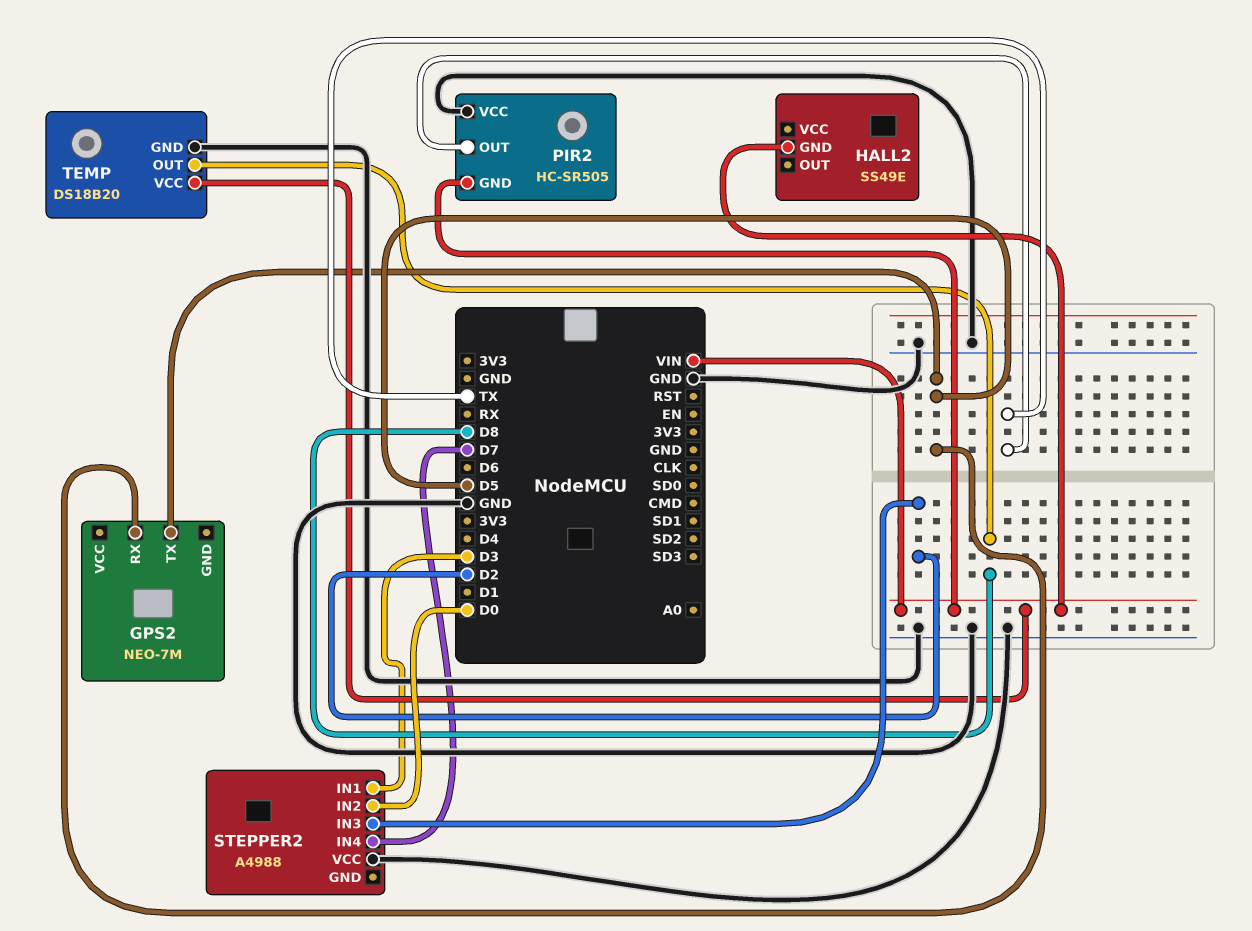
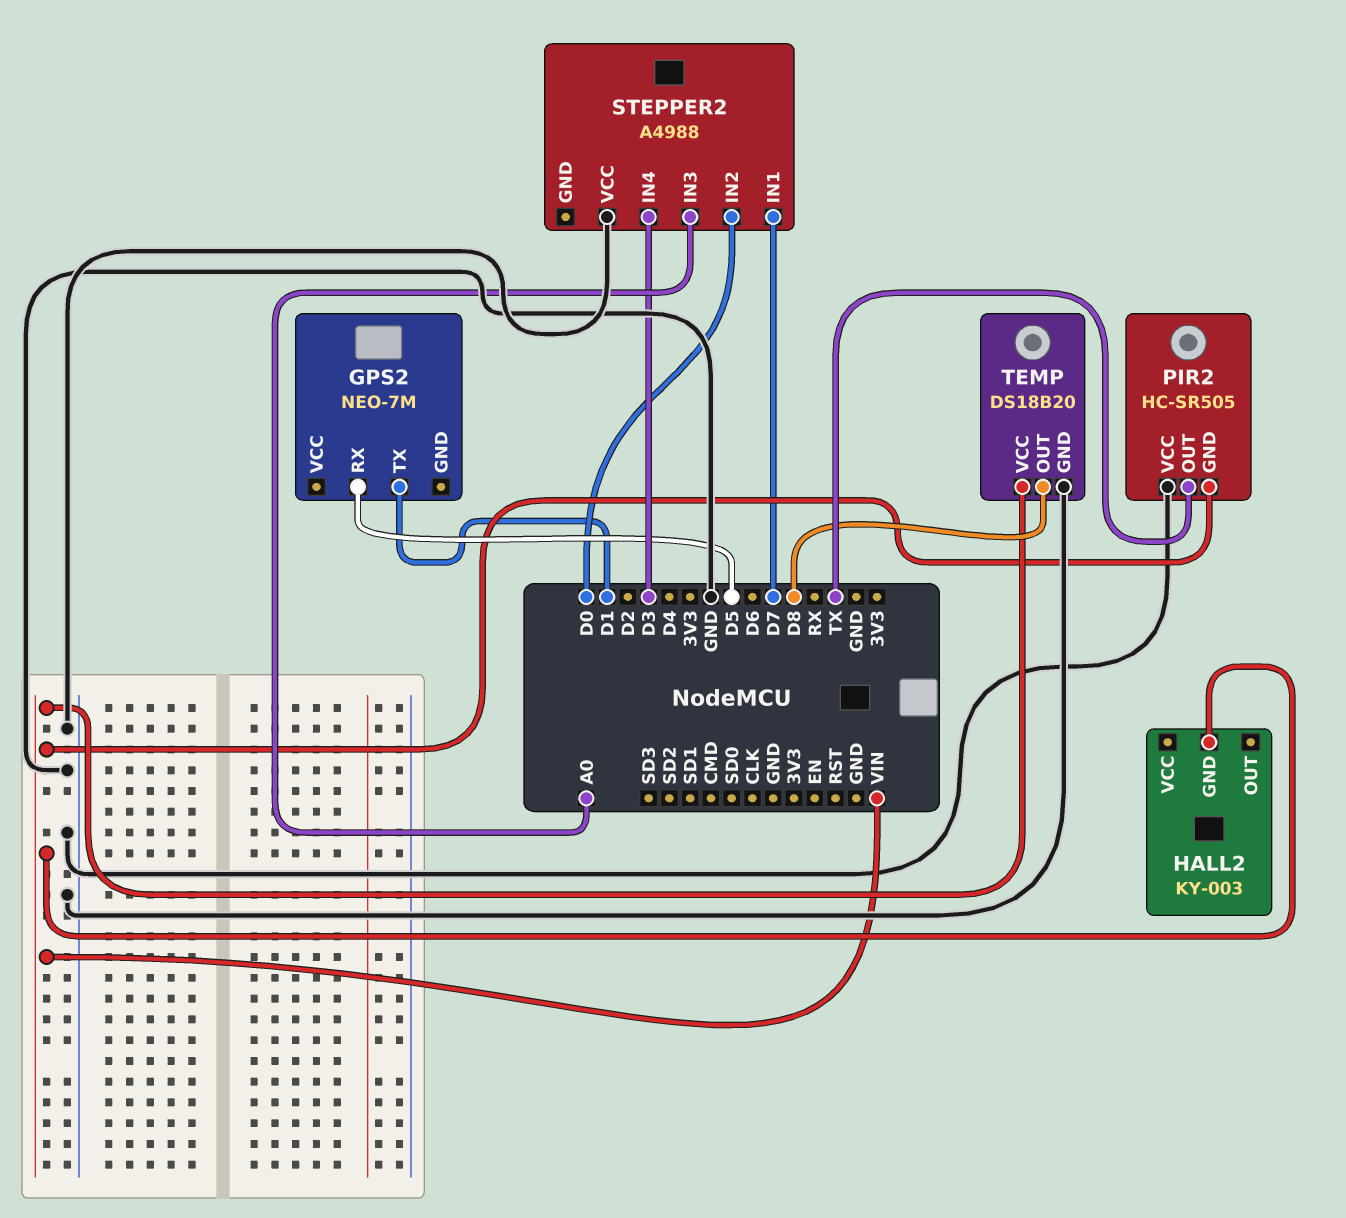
GPS2 pin TX: D5 -> D1
HALL2: SS49E -> KY-003
STEPPER2 pin IN1: D3 -> D7
STEPPER2 pin IN3: D2 -> A0
STEPPER2 pin IN4: D7 -> D3

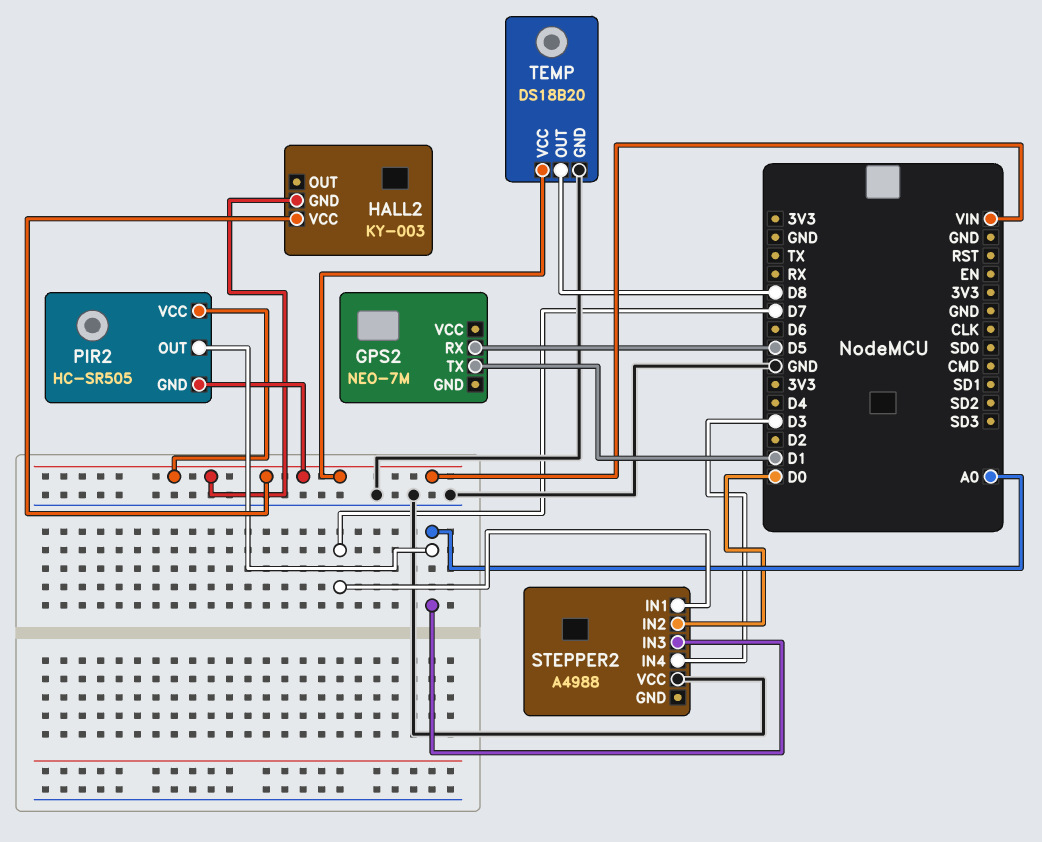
HALL2 pin VCC: none -> VIN
PIR2 pin OUT: TX -> A0
PIR2 pin VCC: GND -> VIN

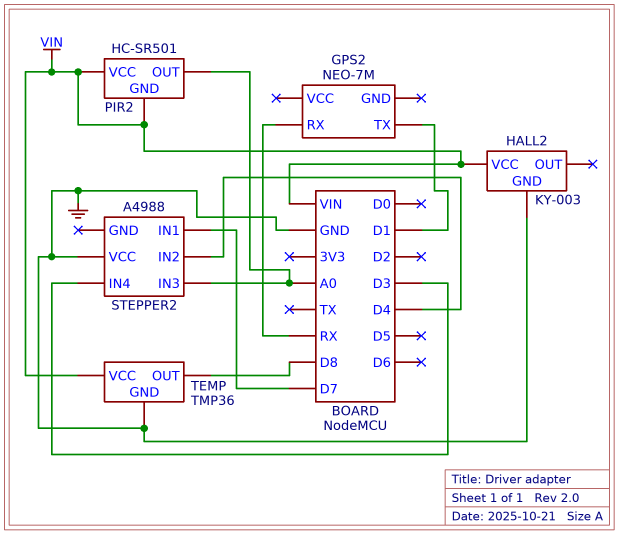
GPS2 pin RX: D5 -> RX
HALL2 pin GND: VIN -> GND
PIR2: HC-SR505 -> HC-SR501
STEPPER2 pin IN2: D0 -> D4
TEMP: DS18B20 -> TMP36

